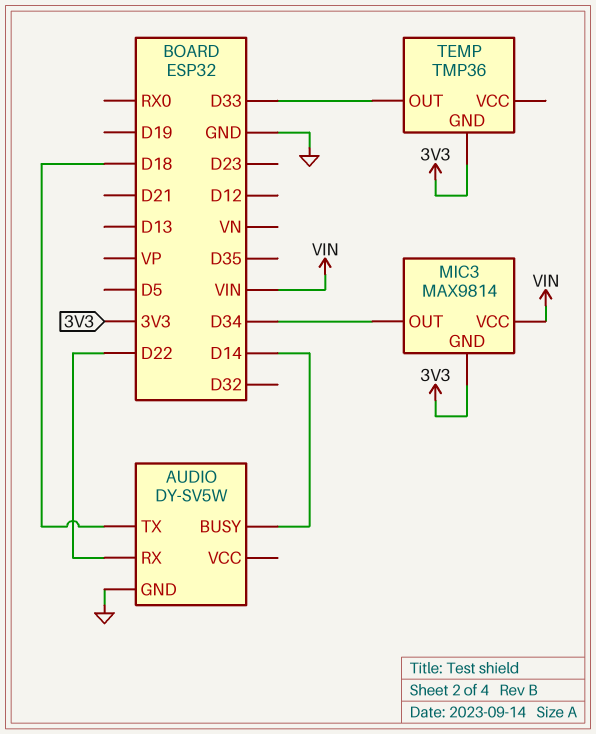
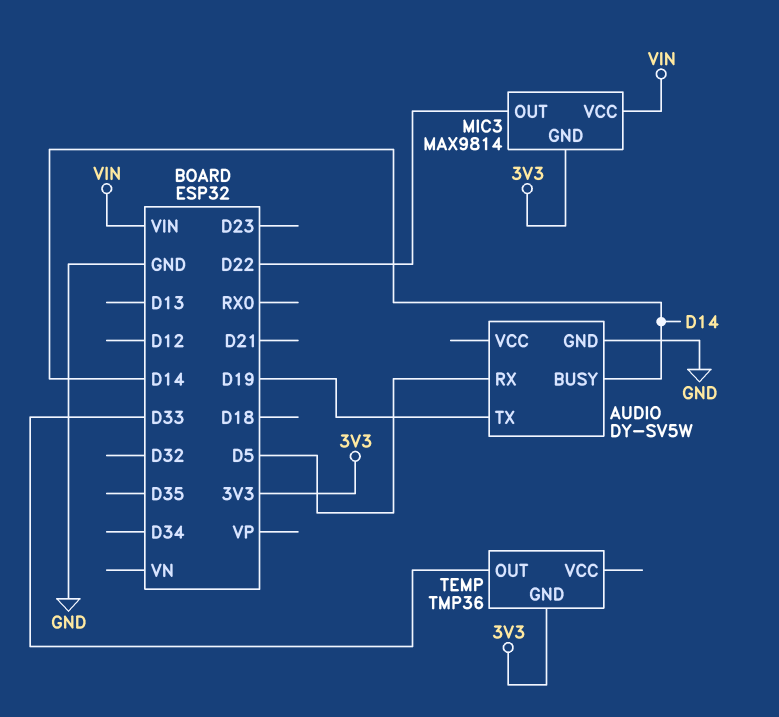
AUDIO pin RX: D22 -> D5
AUDIO pin TX: D18 -> D19
MIC3 pin OUT: D34 -> D22

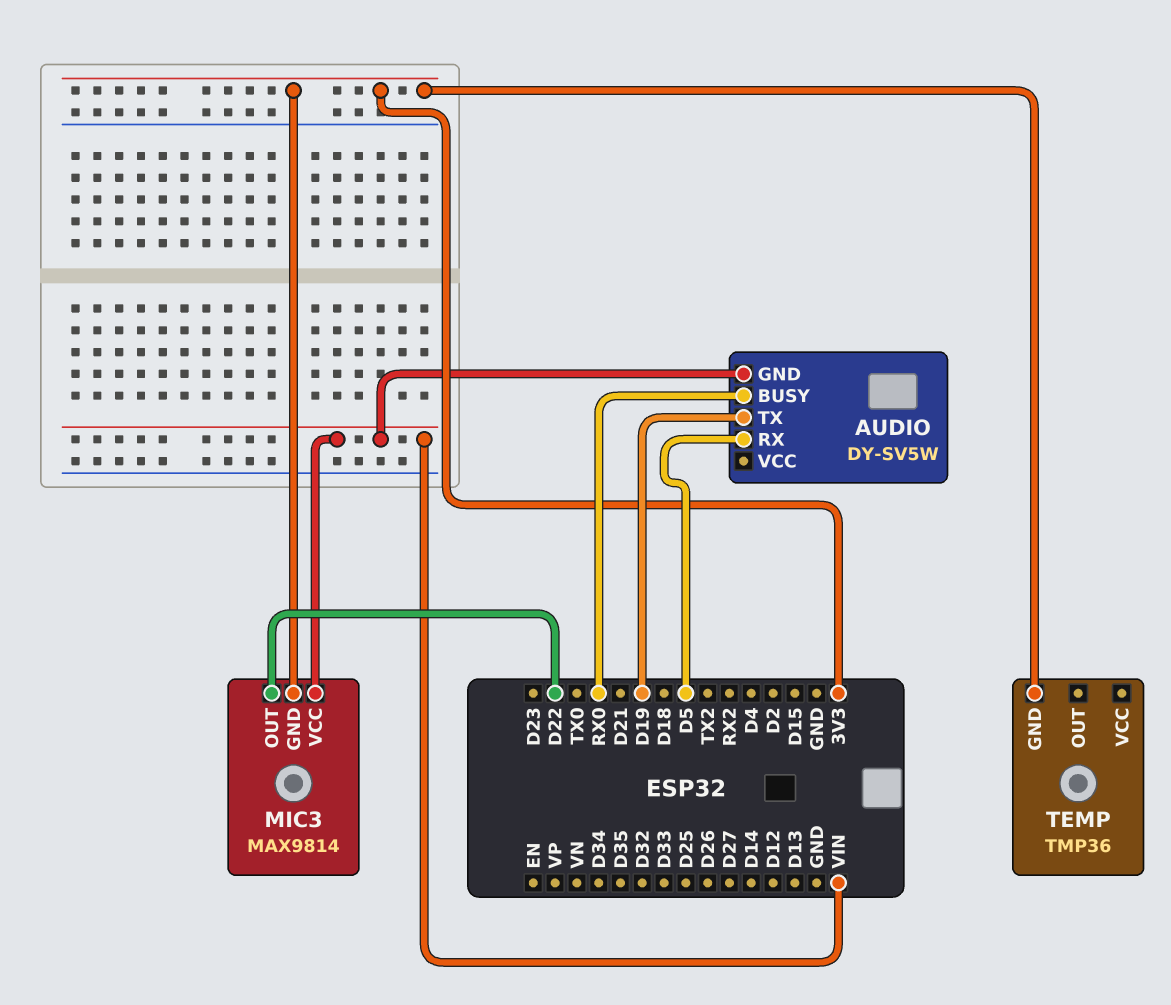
AUDIO pin BUSY: D14 -> RX0
AUDIO pin GND: GND -> VIN
TEMP pin OUT: D33 -> none

